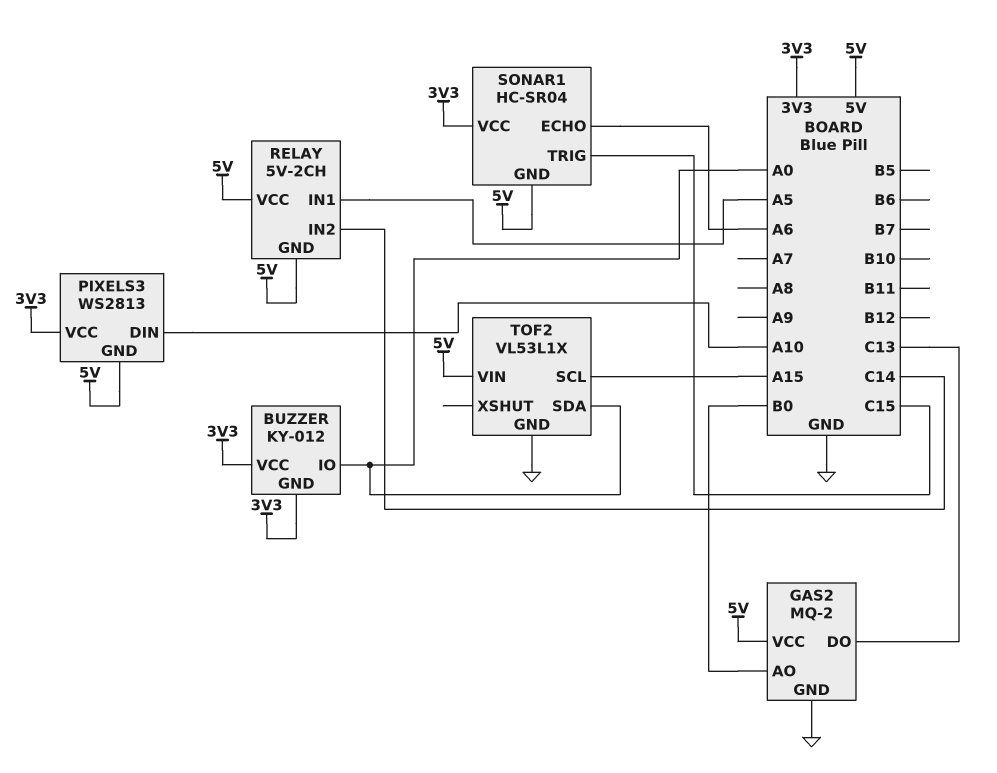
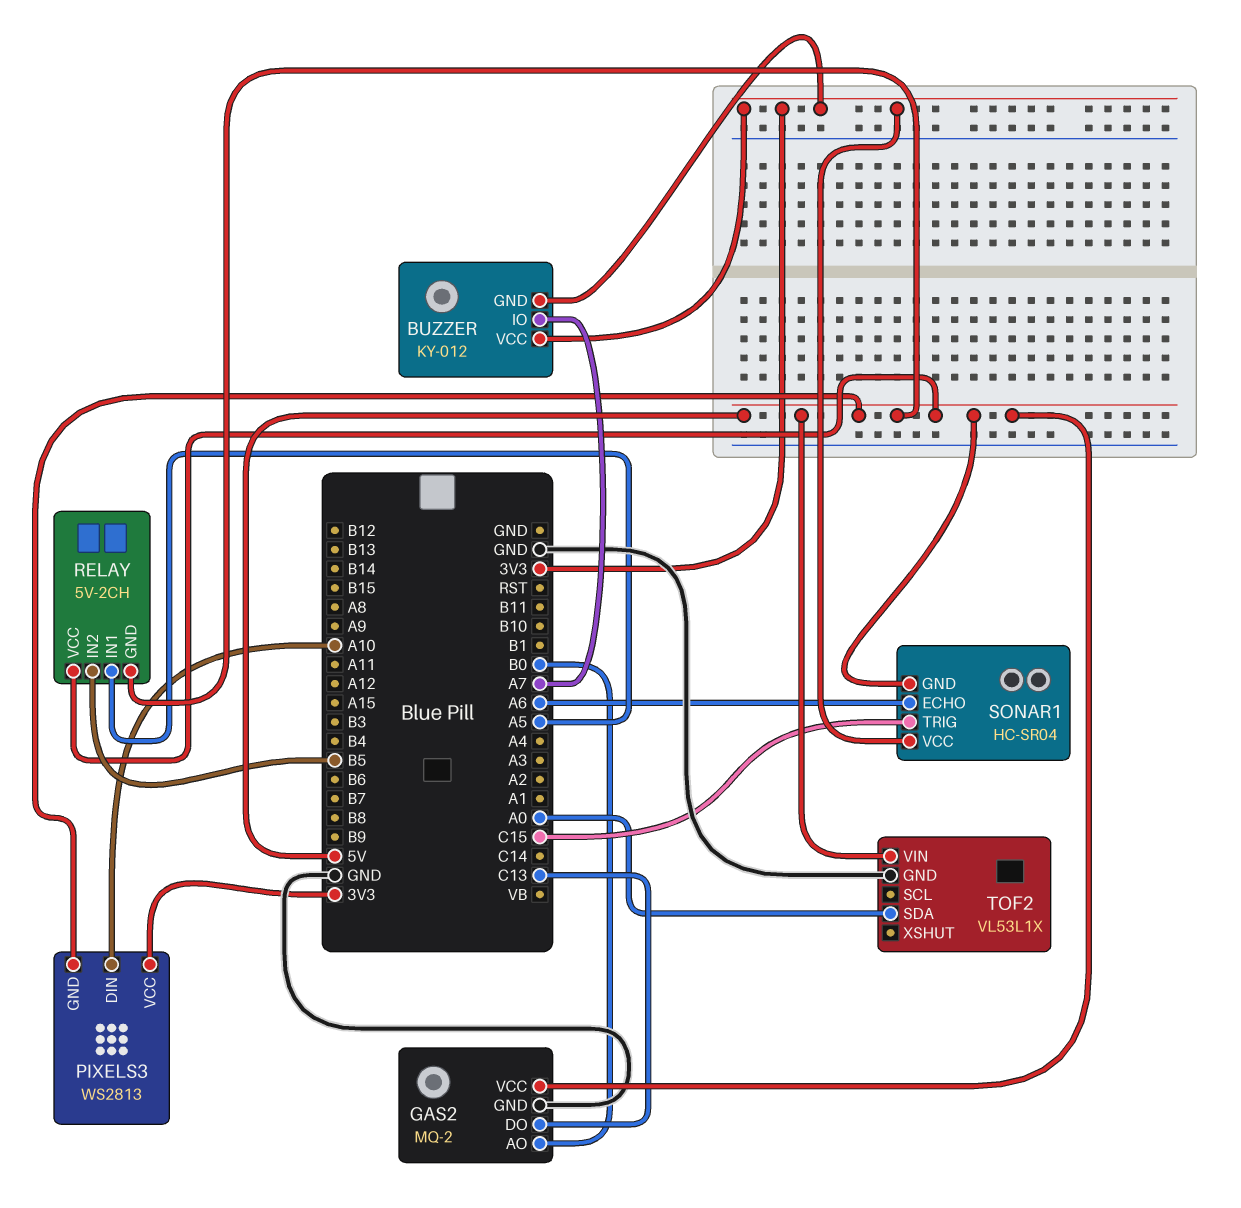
BUZZER pin IO: A0 -> A7
RELAY pin IN2: C14 -> B5
TOF2 pin SCL: A15 -> none

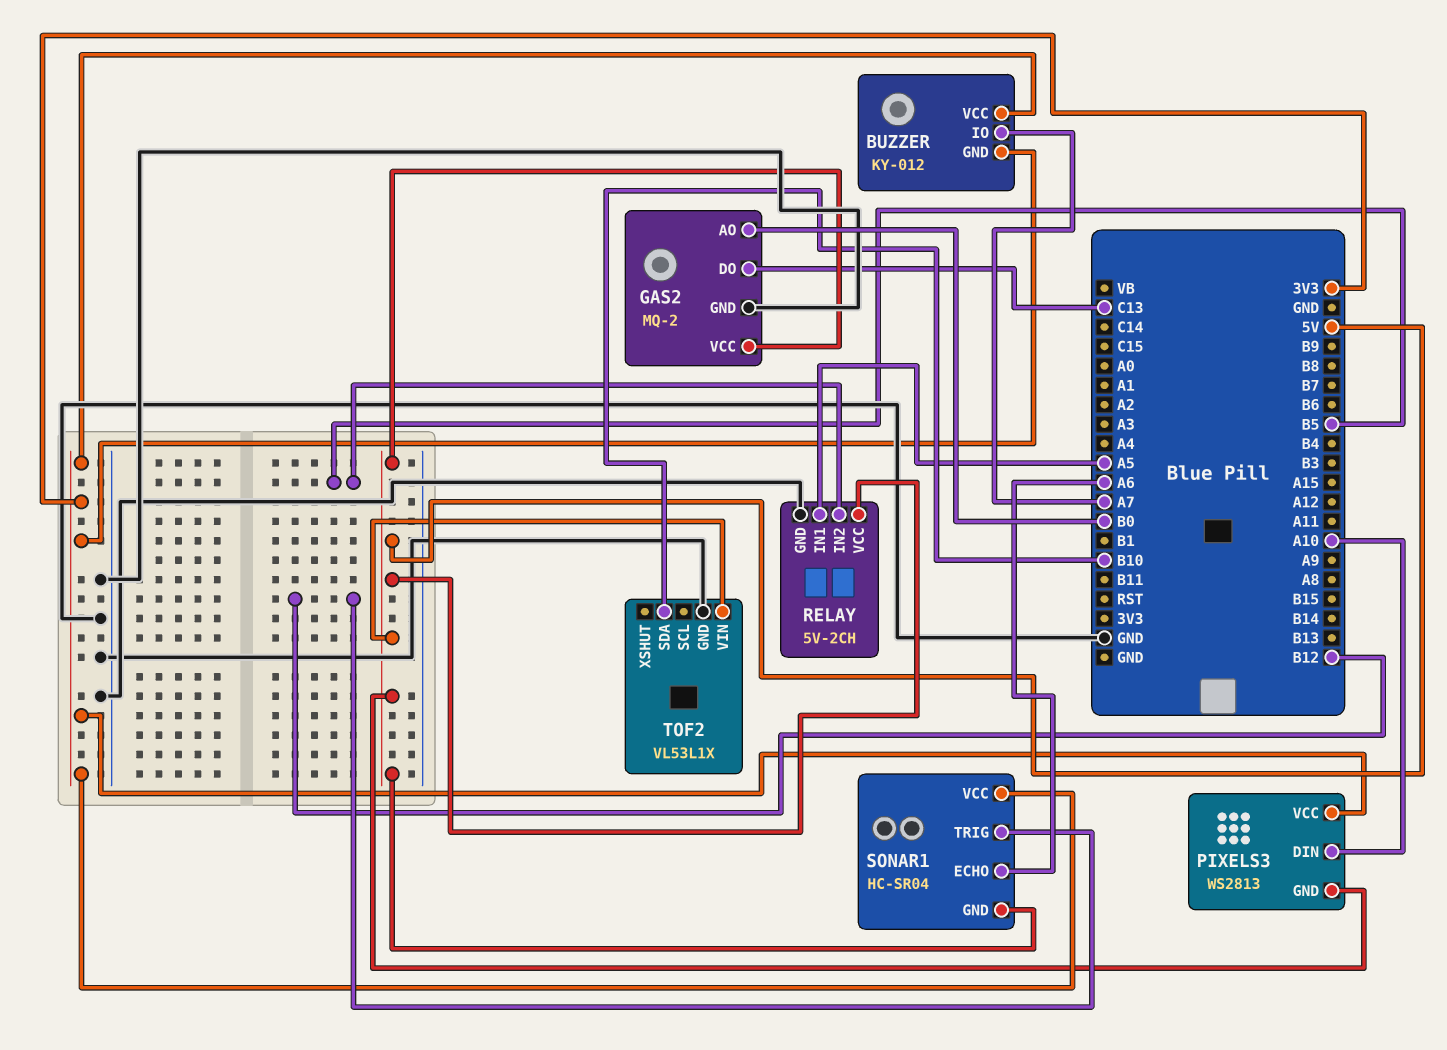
RELAY pin GND: 5V -> GND
SONAR1 pin TRIG: C15 -> B12
TOF2 pin SDA: A0 -> B10

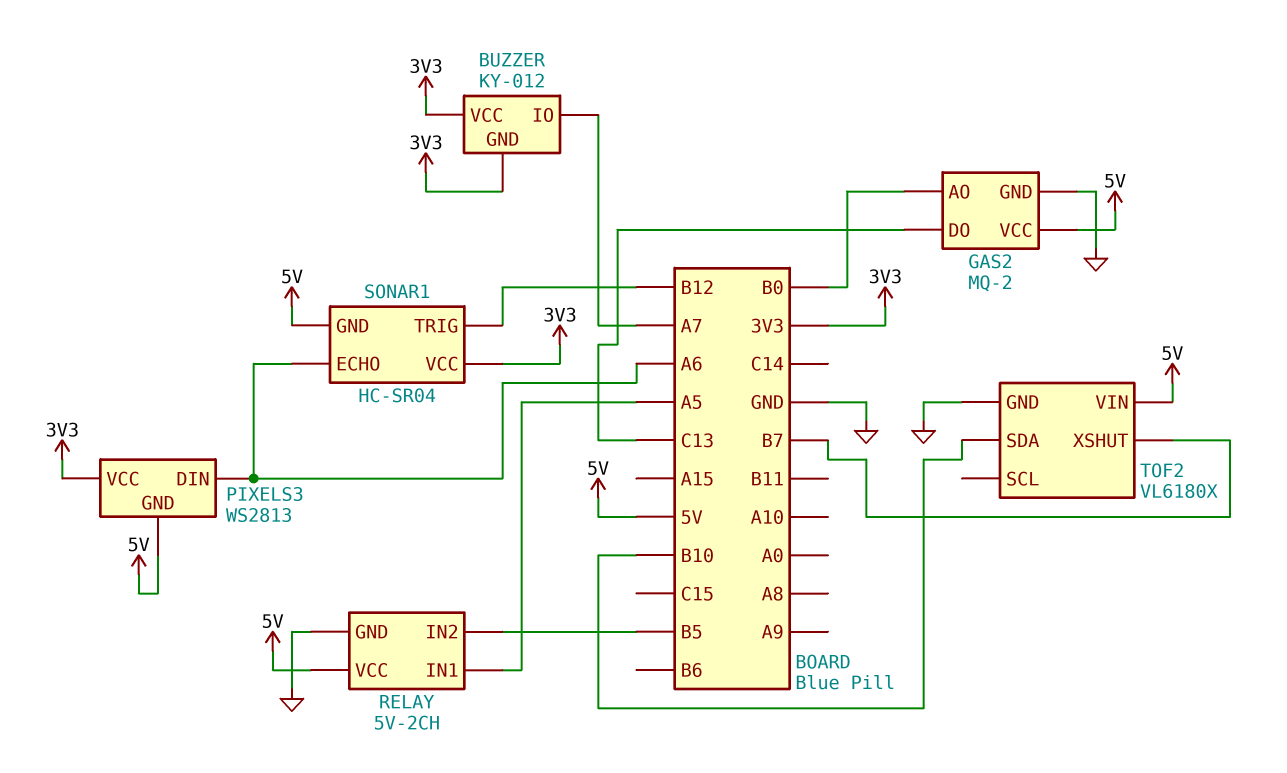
PIXELS3 pin DIN: A10 -> A6
TOF2: VL53L1X -> VL6180X
TOF2 pin XSHUT: none -> B7

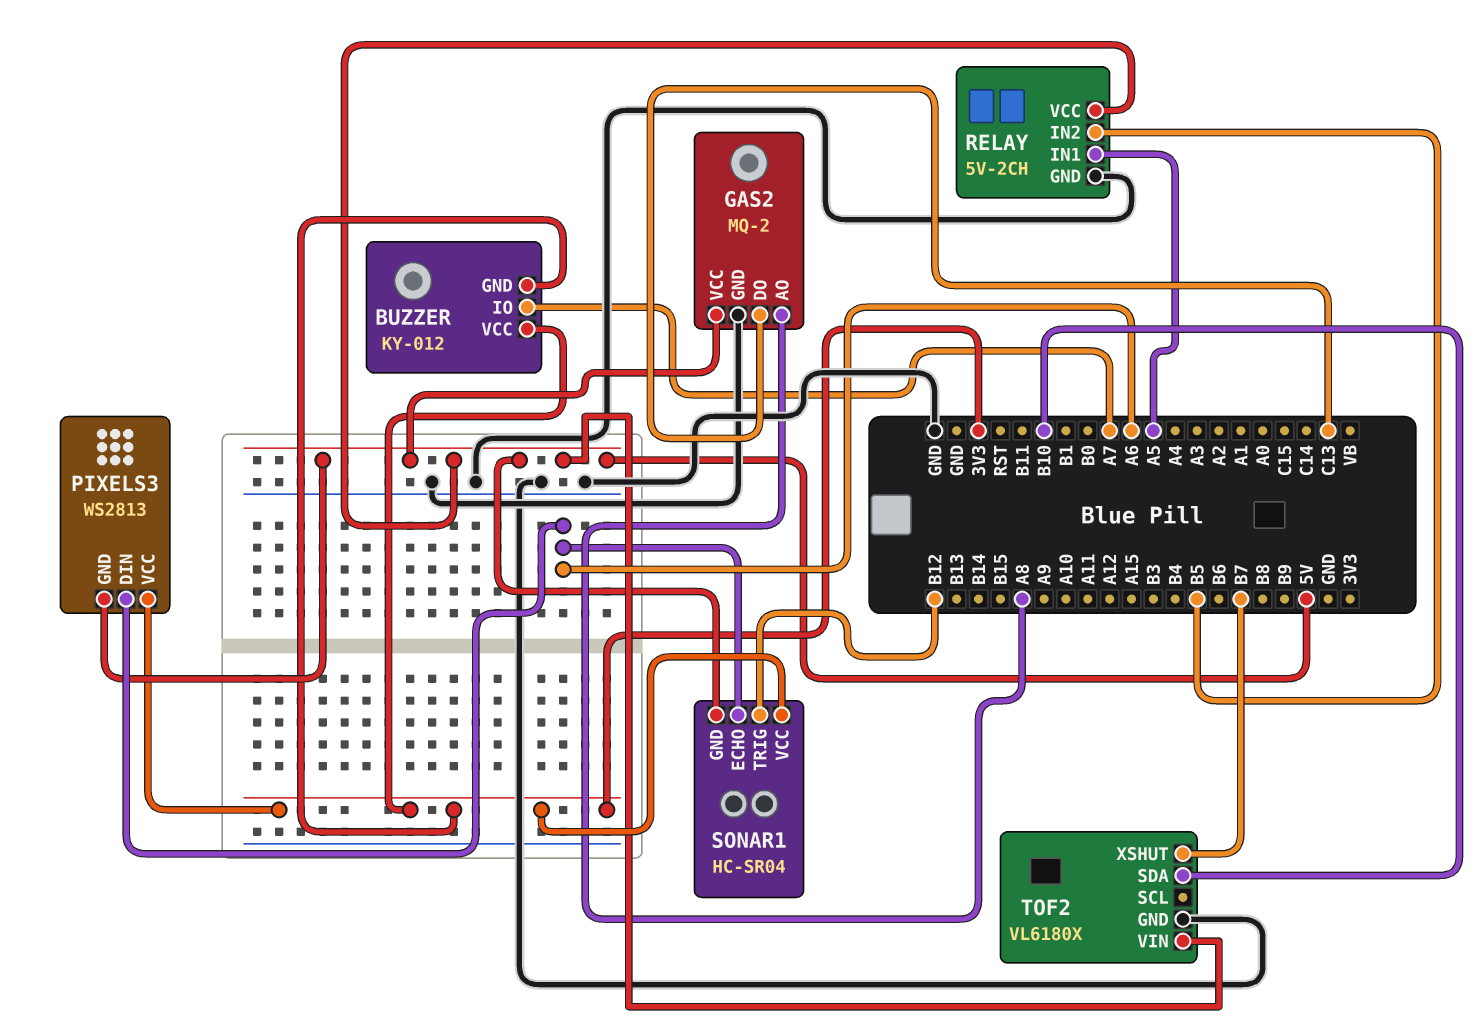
GAS2 pin AO: B0 -> A8

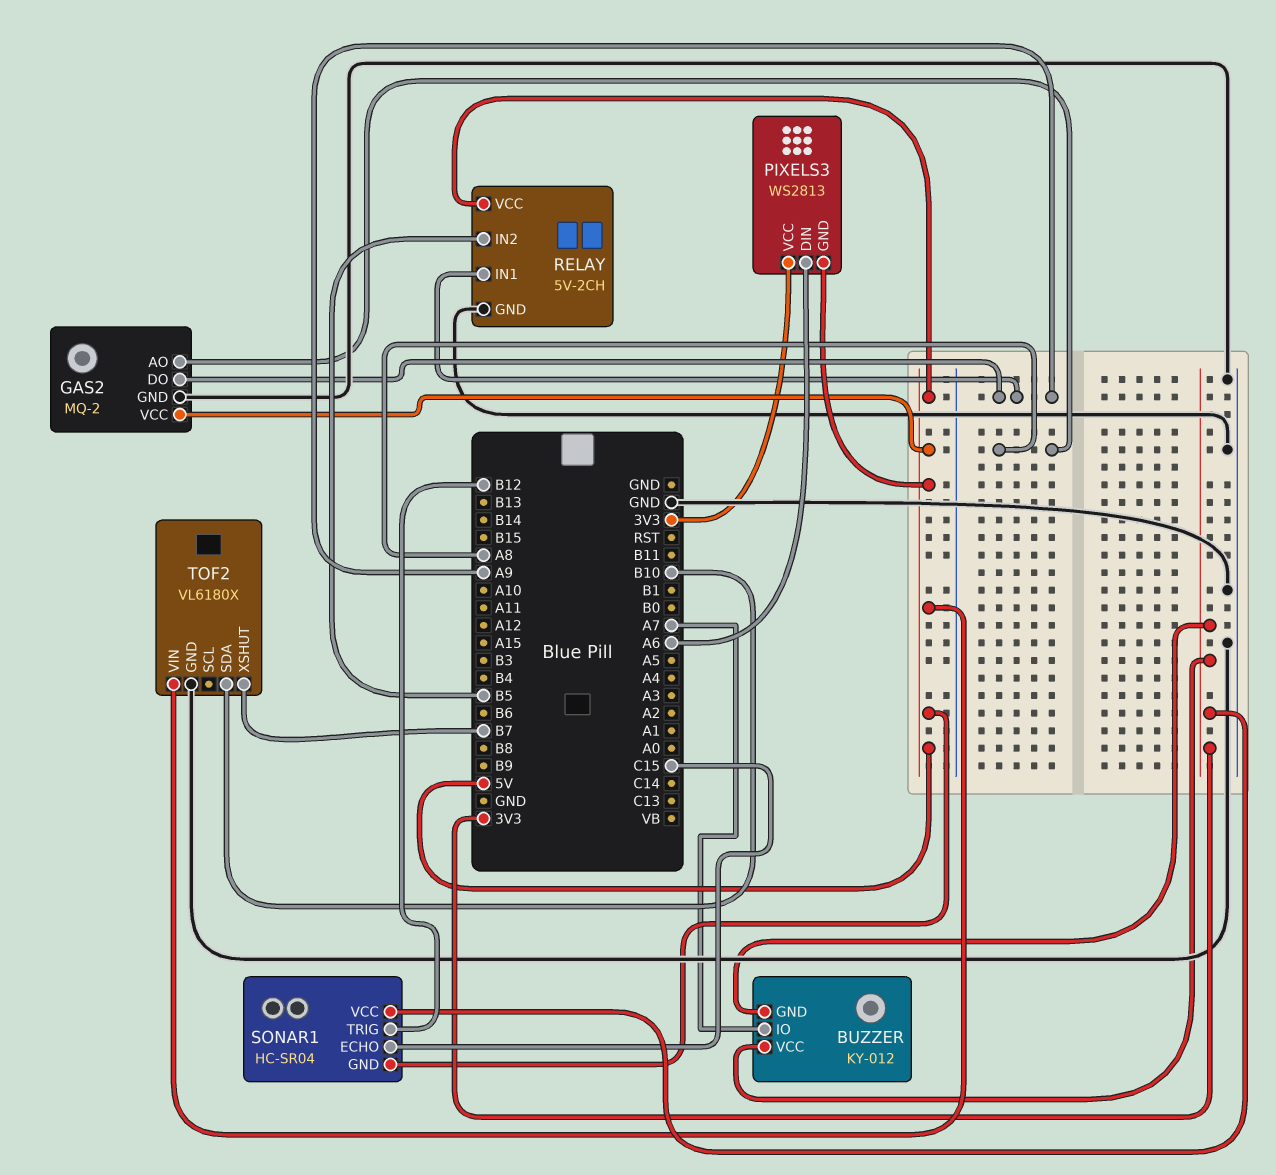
GAS2 pin DO: C13 -> A9
RELAY pin IN1: A5 -> A9
SONAR1 pin ECHO: A6 -> C15

